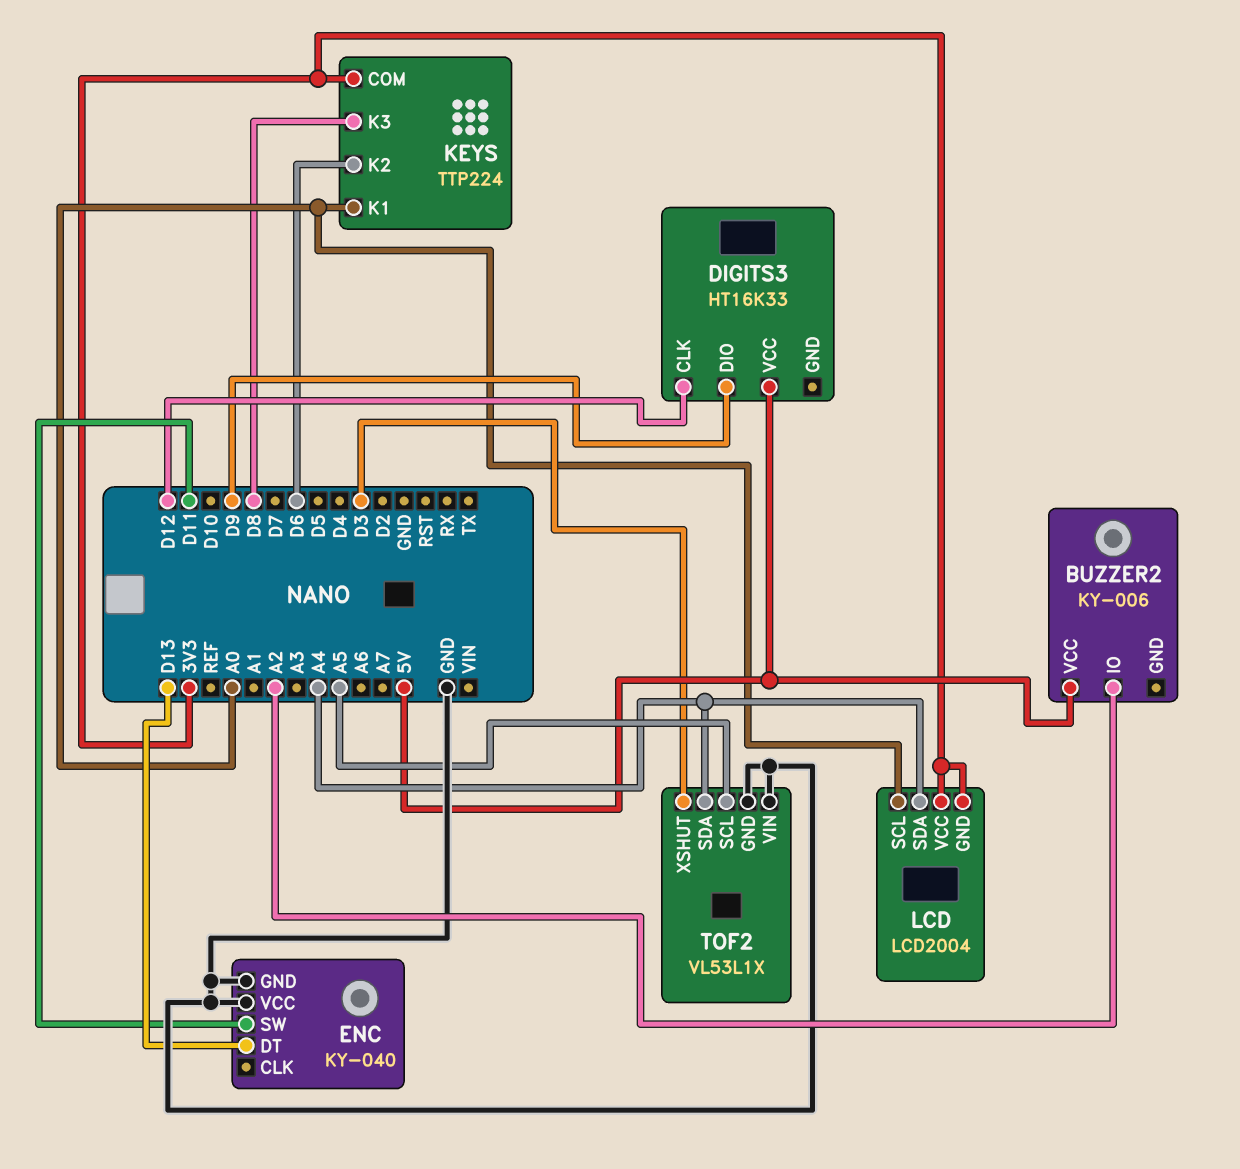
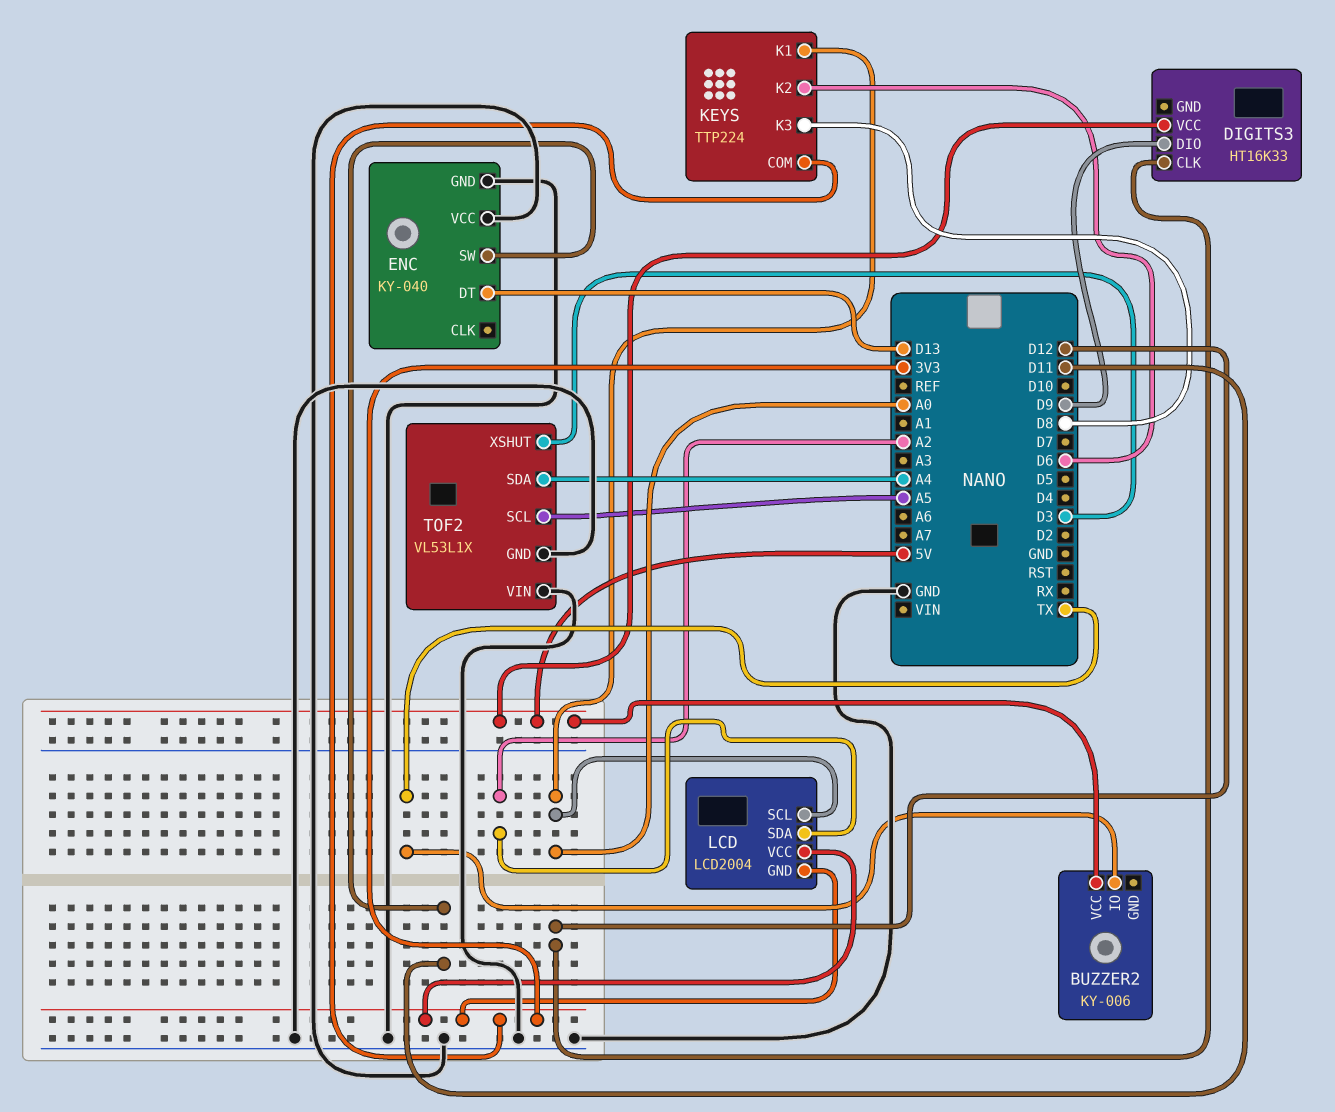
BUZZER2 pin IO: A2 -> TX
LCD pin SDA: A4 -> A2

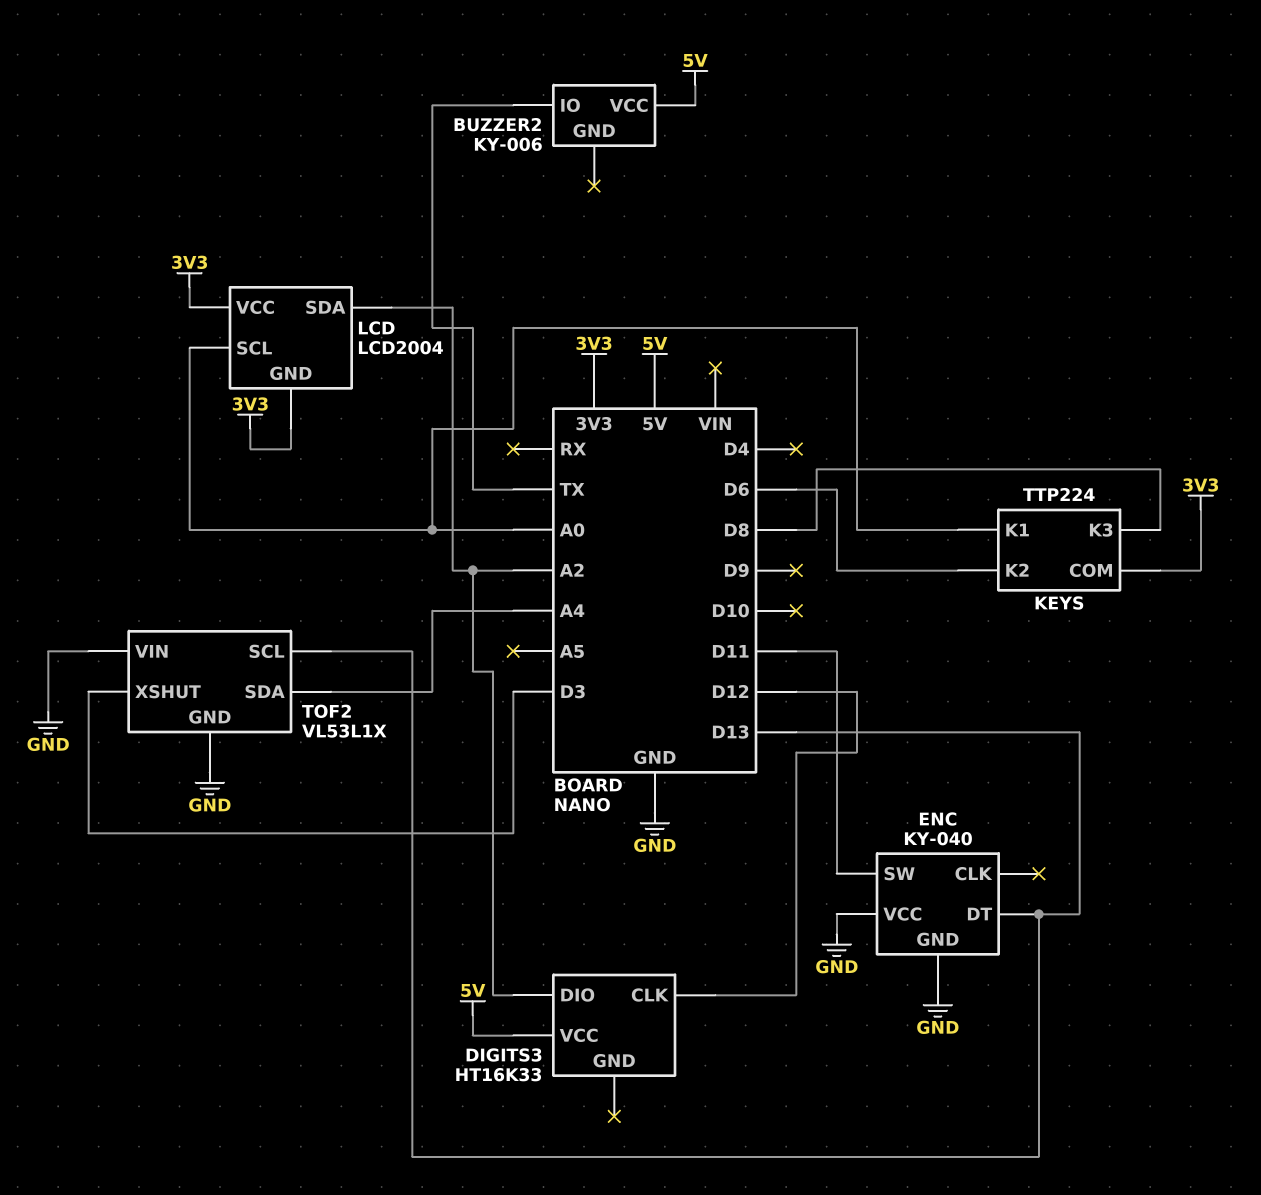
DIGITS3 pin DIO: D9 -> A2
TOF2 pin SCL: A5 -> D13

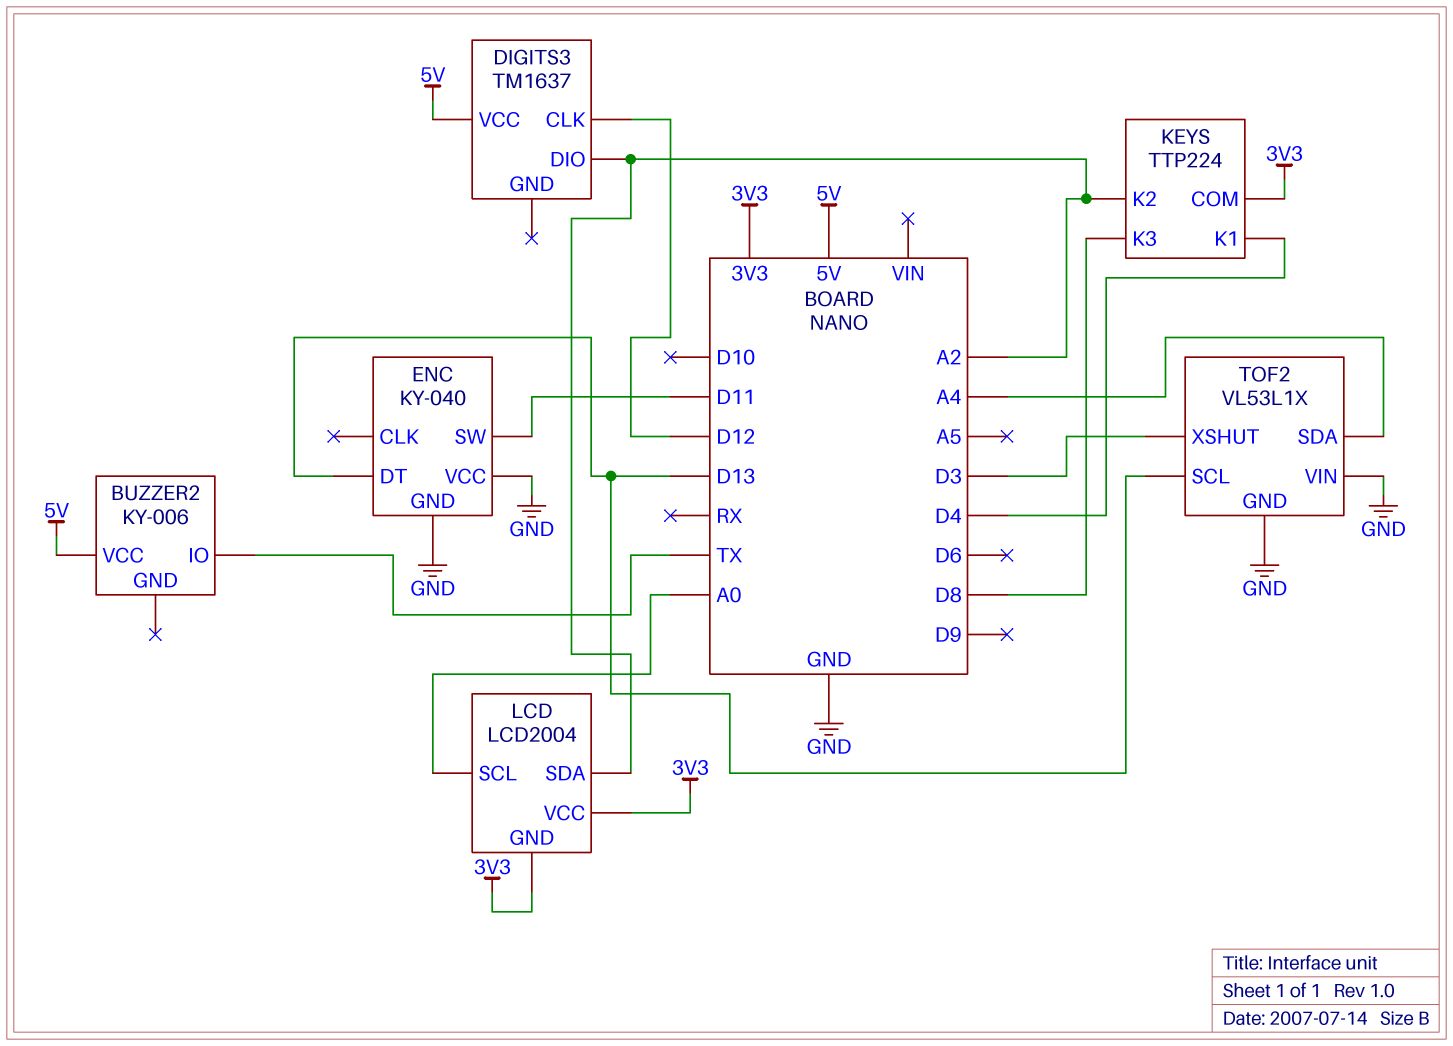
DIGITS3: HT16K33 -> TM1637
KEYS pin K1: A0 -> D4
KEYS pin K2: D6 -> A2

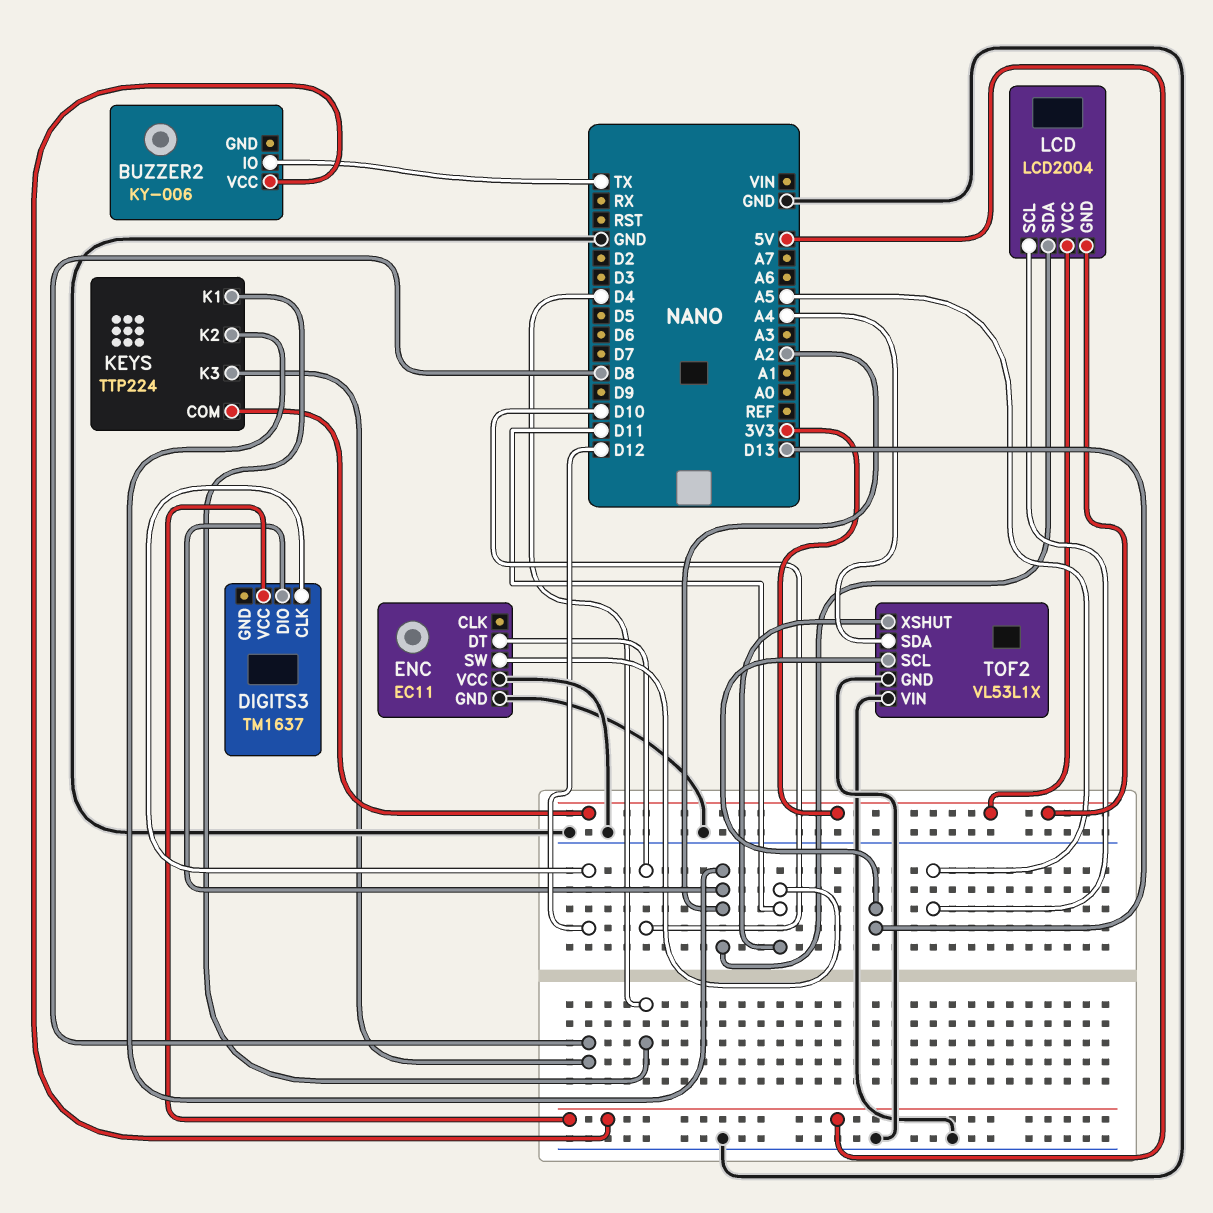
ENC: KY-040 -> EC11
ENC pin DT: D13 -> D10
LCD pin SCL: A0 -> A5
TOF2 pin XSHUT: D3 -> D11

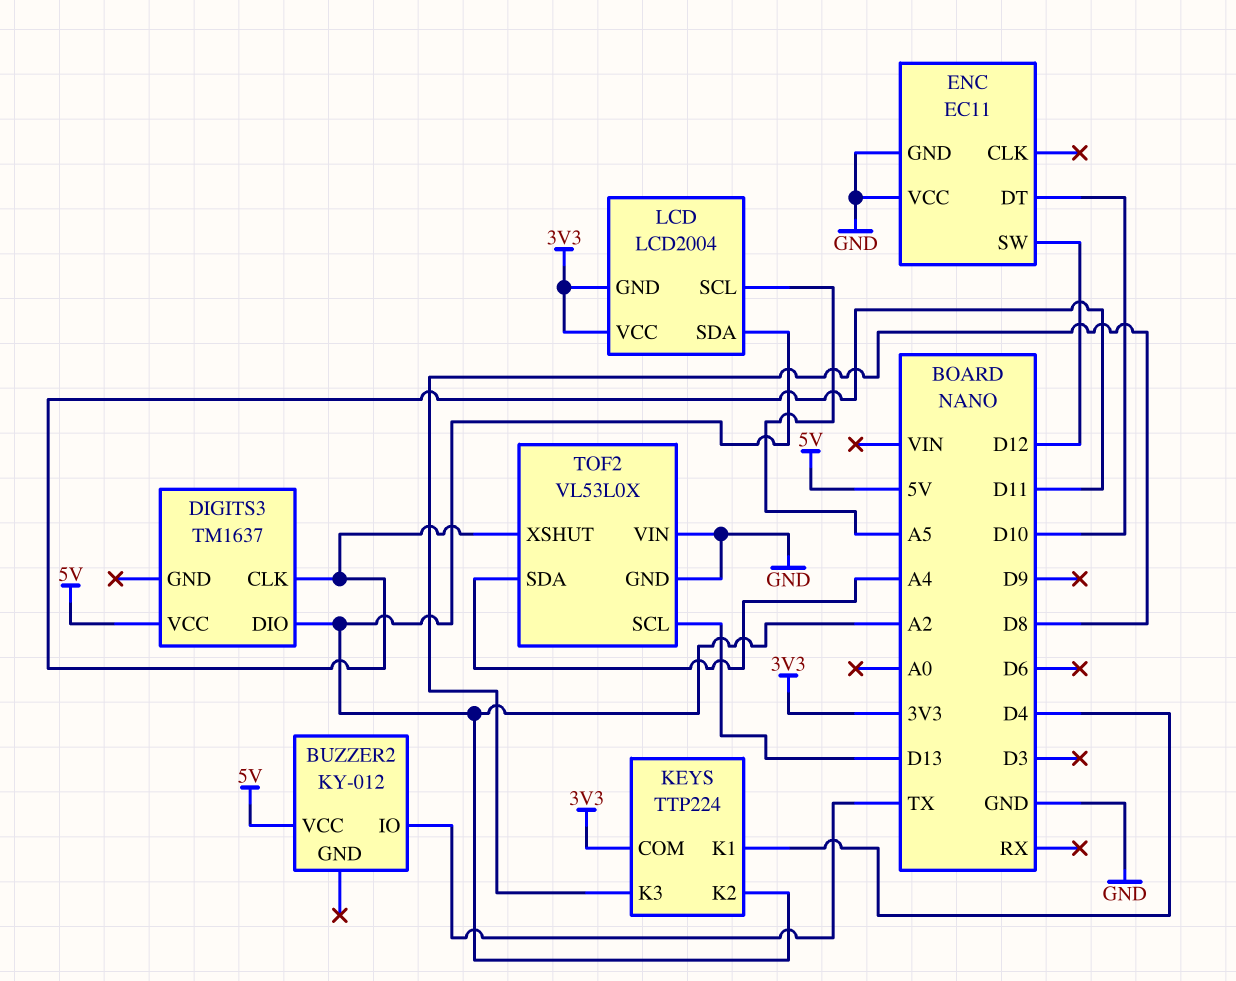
BUZZER2: KY-006 -> KY-012
DIGITS3 pin CLK: D12 -> D11
ENC pin SW: D11 -> D12
TOF2: VL53L1X -> VL53L0X

